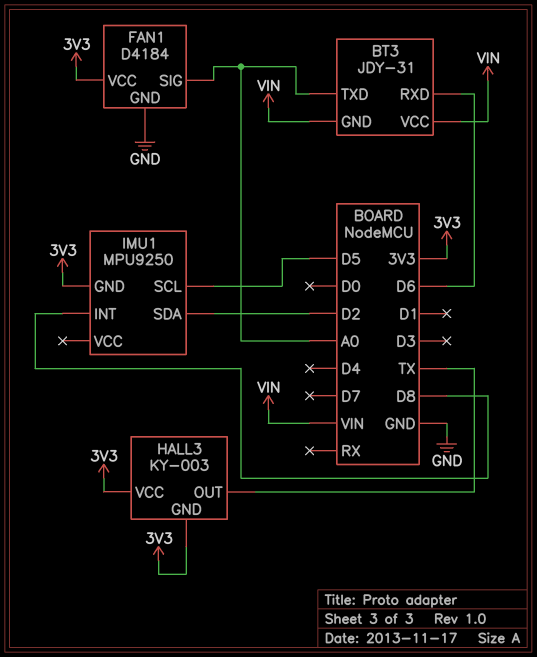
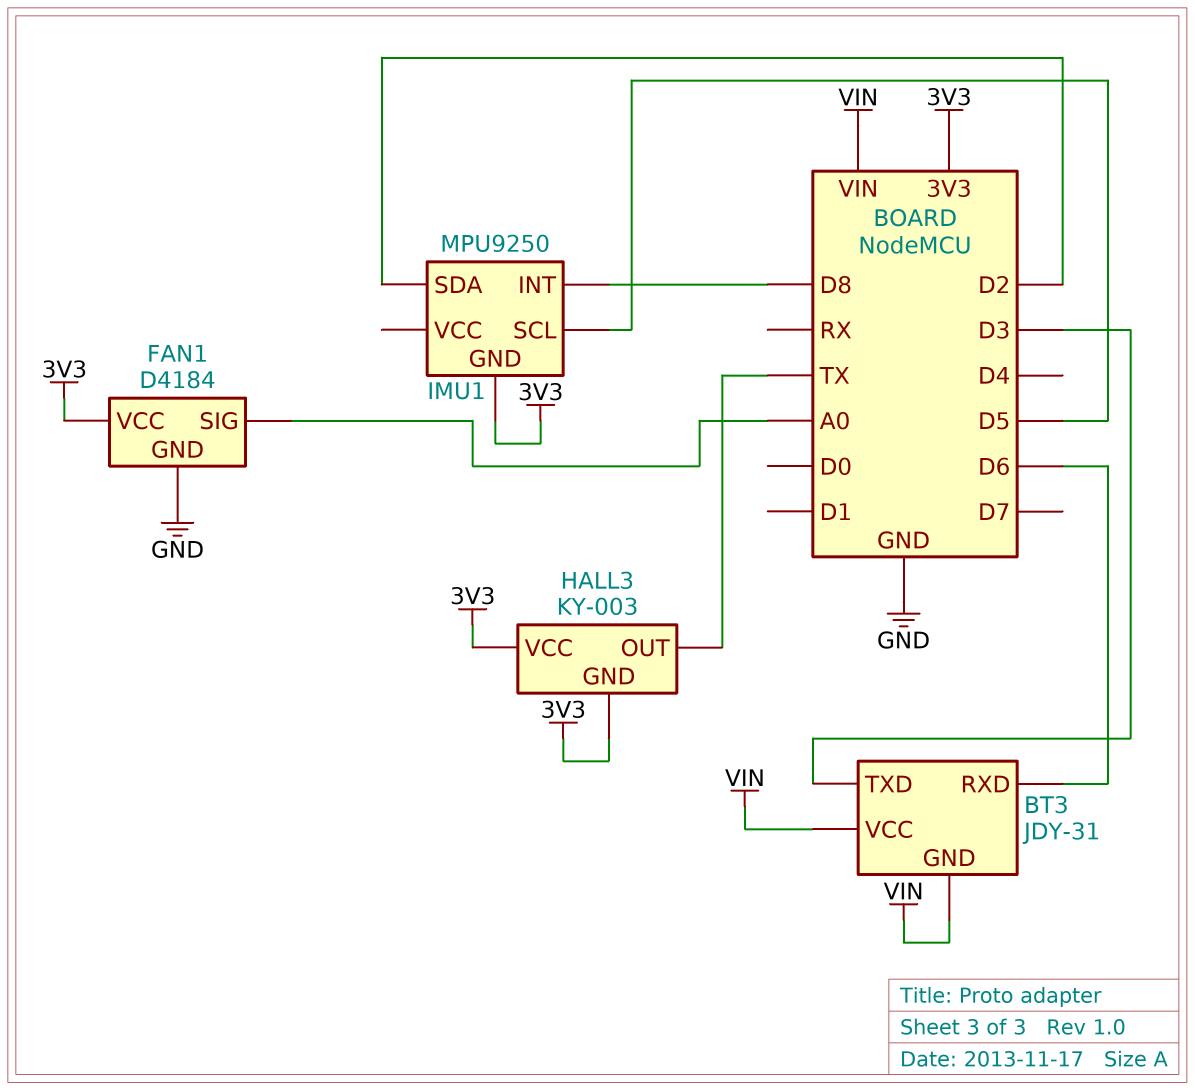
BT3 pin TXD: A0 -> D3

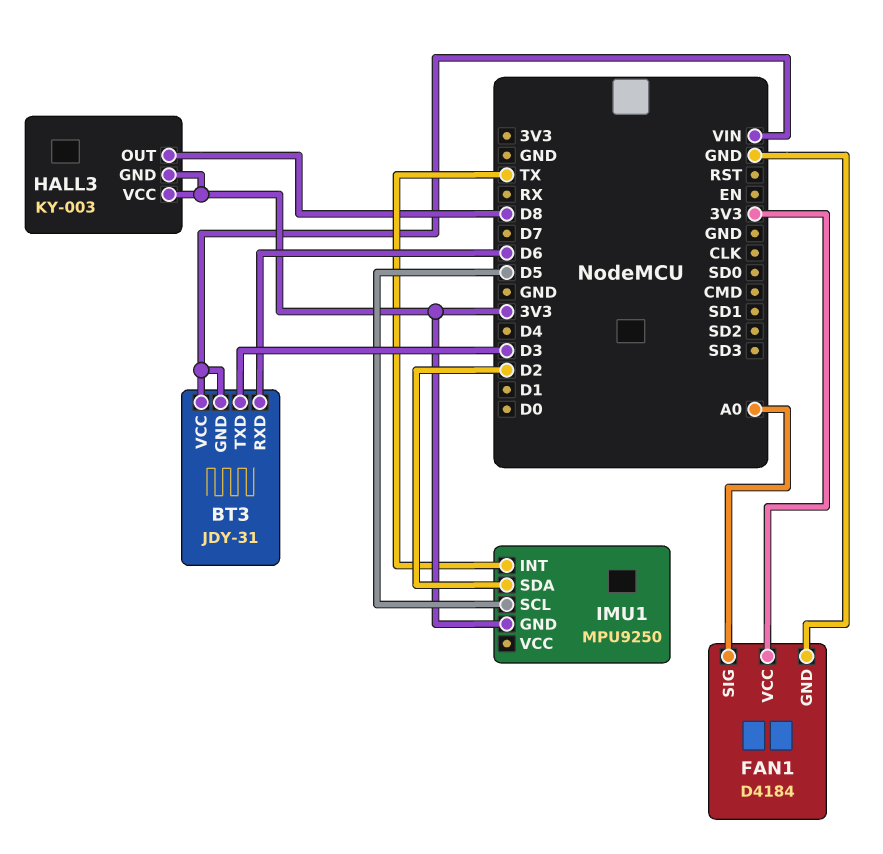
HALL3 pin OUT: TX -> D8
IMU1 pin INT: D8 -> TX

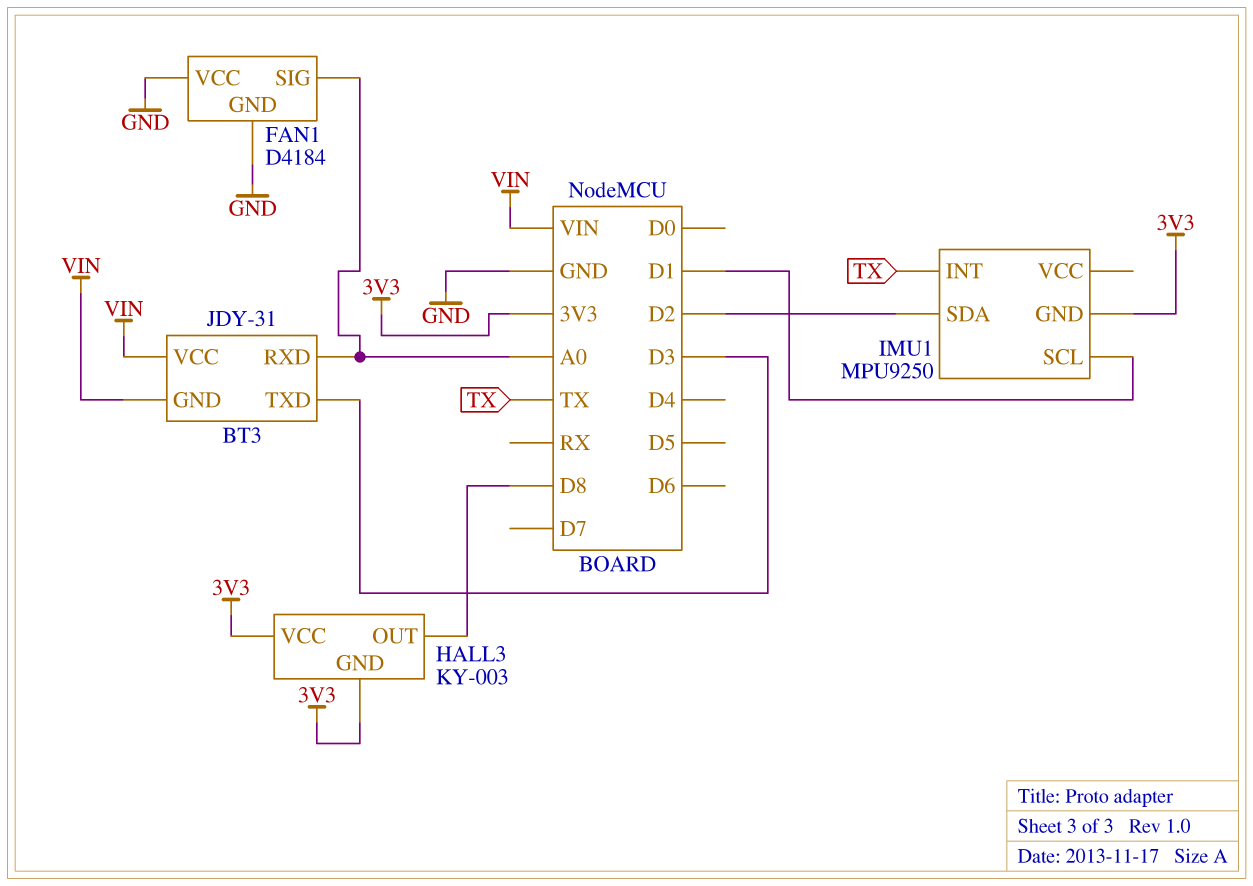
BT3 pin RXD: D6 -> A0
FAN1 pin VCC: 3V3 -> GND
IMU1 pin SCL: D5 -> D1

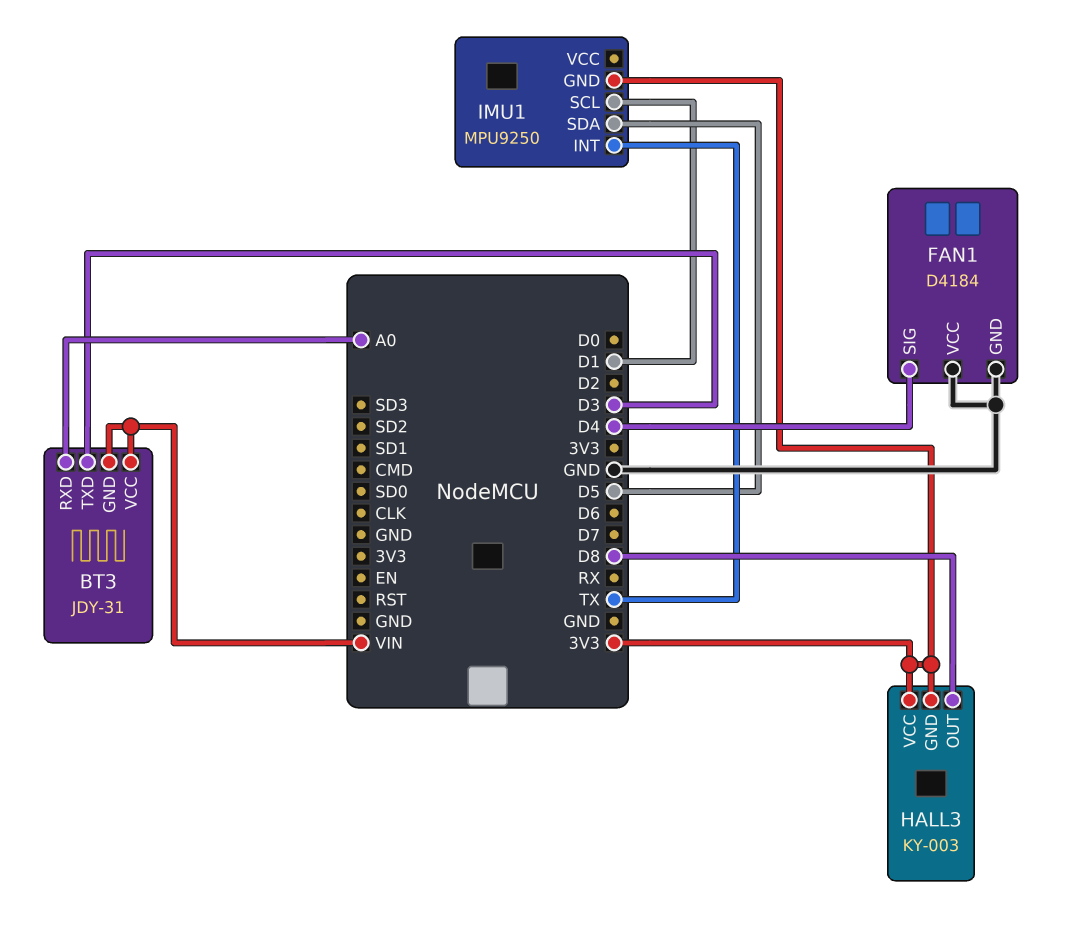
FAN1 pin SIG: A0 -> D4
IMU1 pin SDA: D2 -> D5

